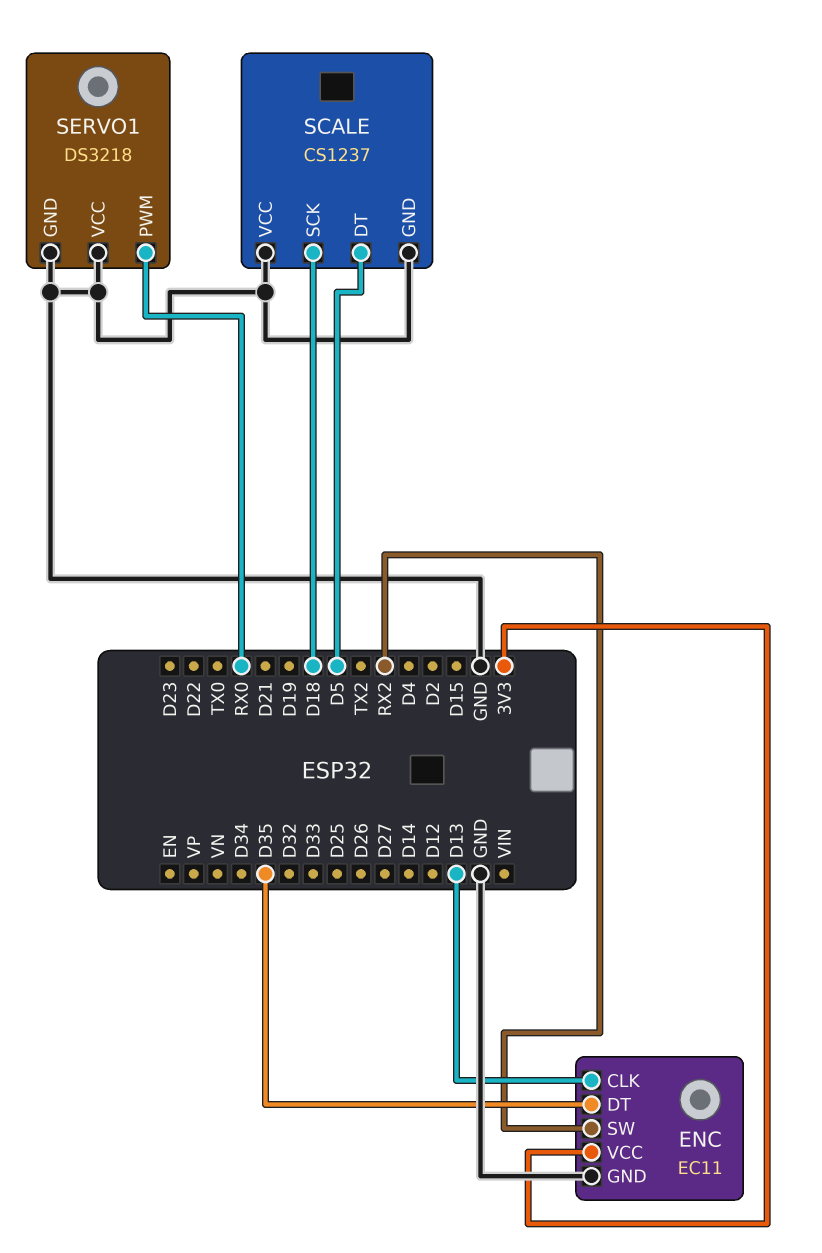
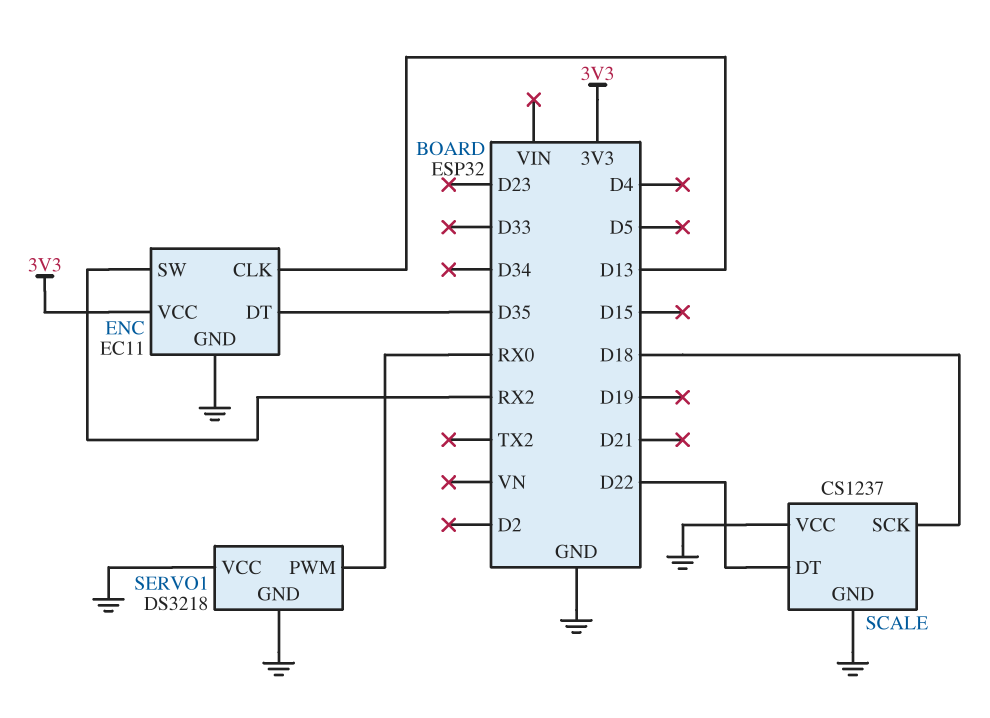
SCALE pin DT: D5 -> D22

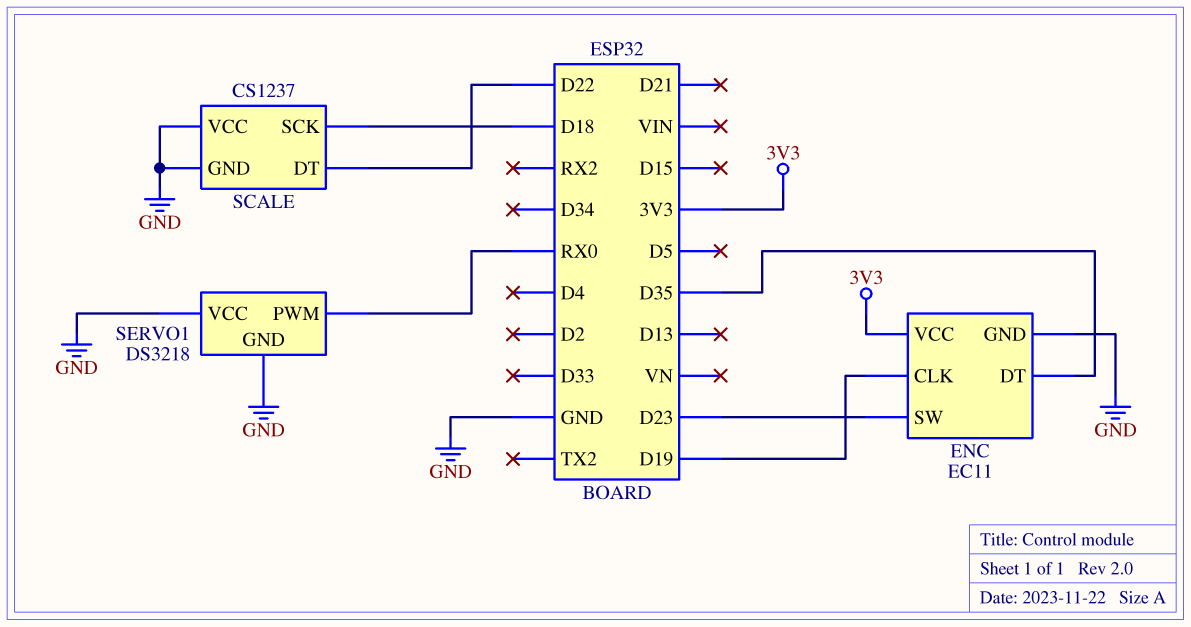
ENC pin CLK: D13 -> D19
ENC pin SW: RX2 -> D23

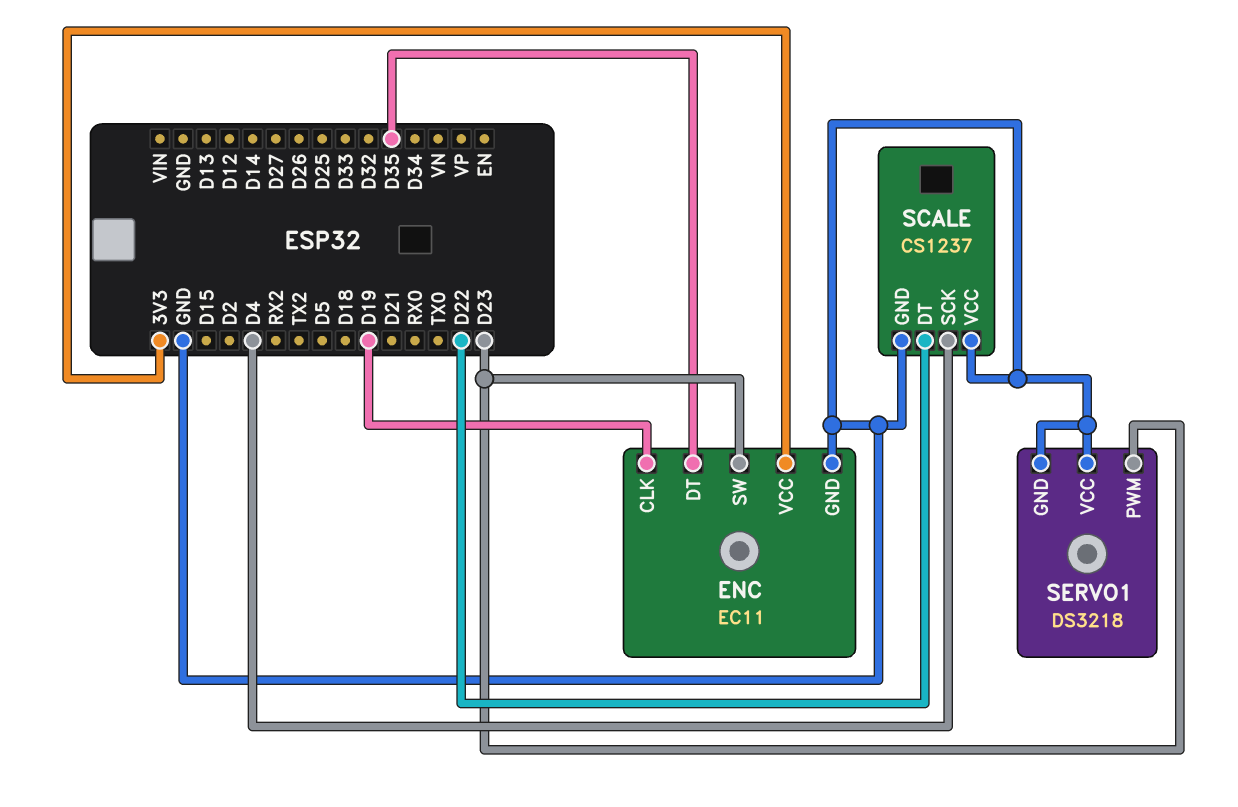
SCALE pin SCK: D18 -> D4
SERVO1 pin PWM: RX0 -> D23

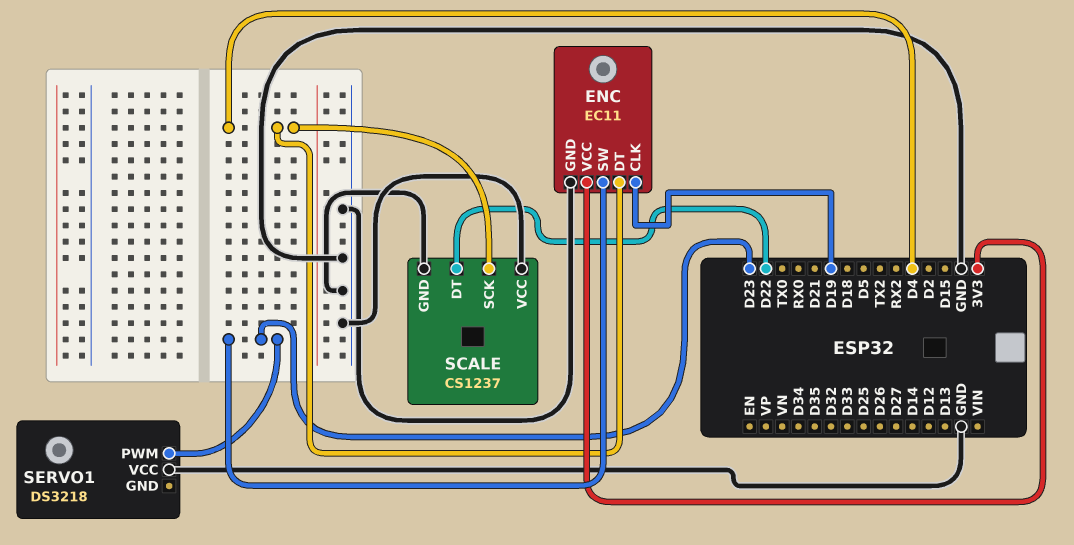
ENC pin DT: D35 -> D4
SERVO1 pin GND: GND -> none

